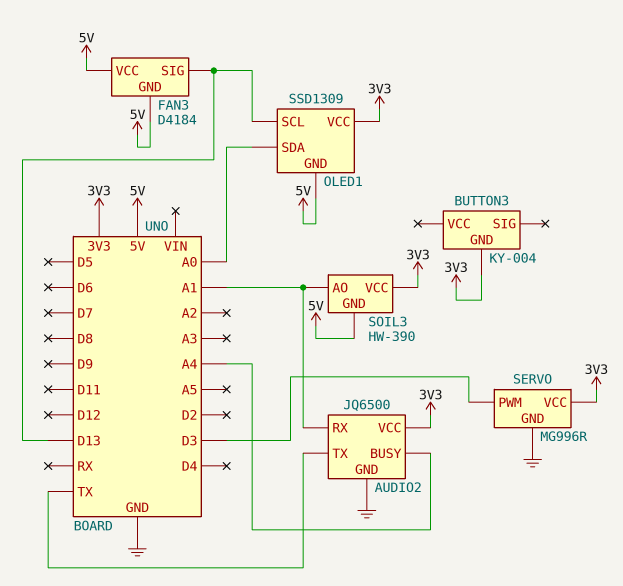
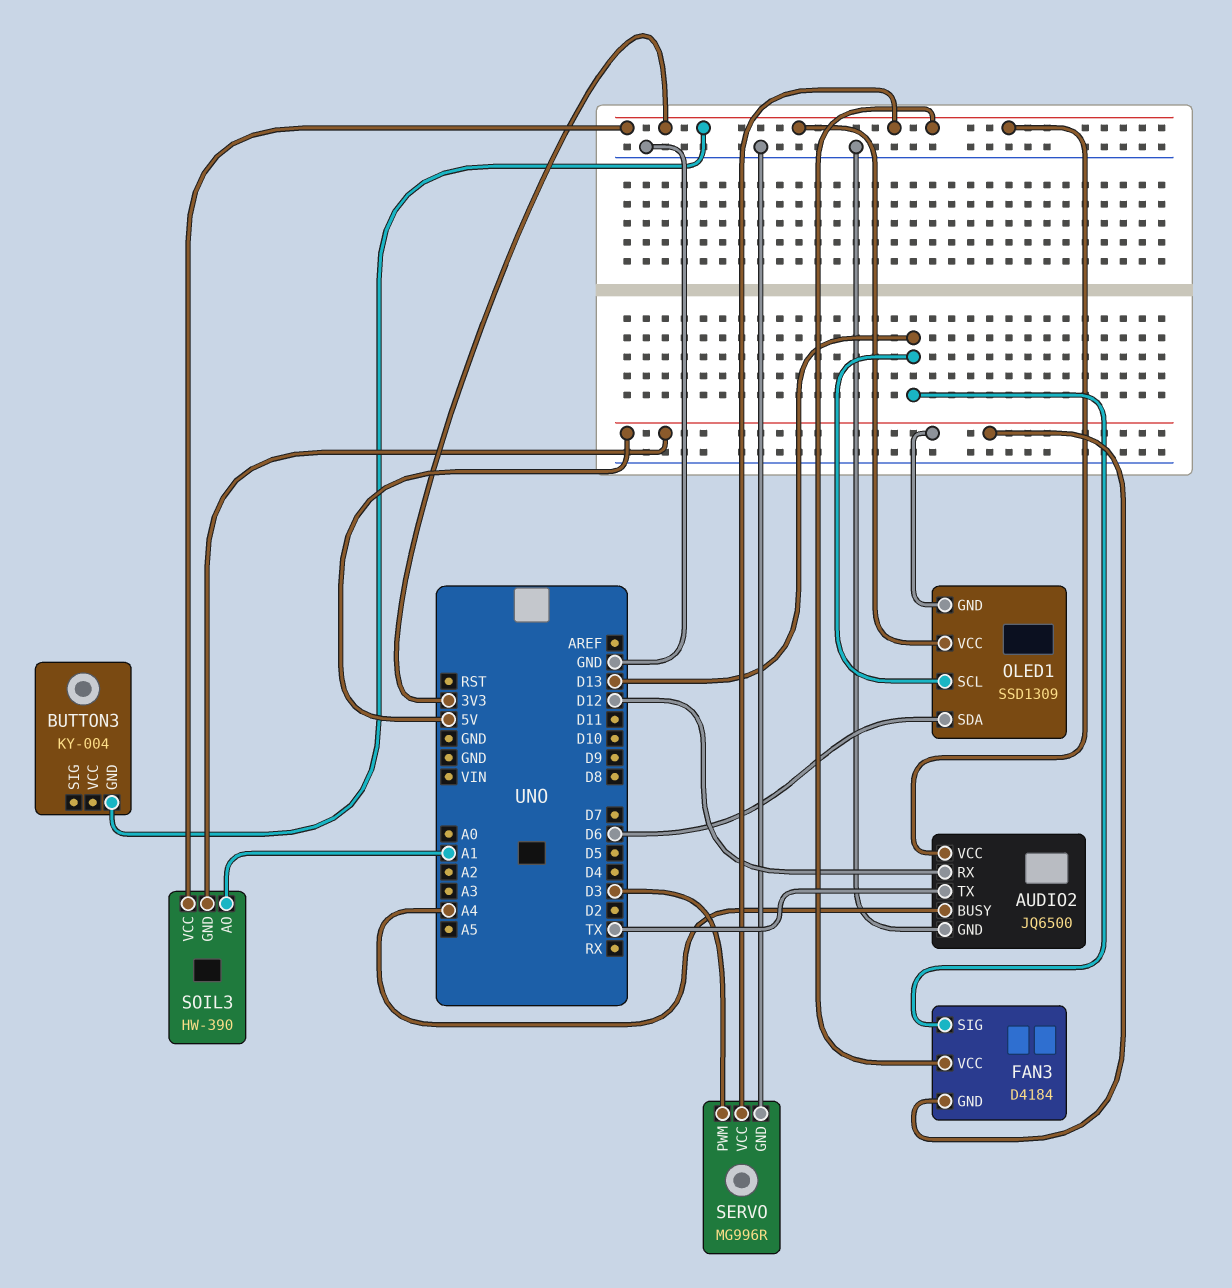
AUDIO2 pin RX: A1 -> D12
FAN3 pin VCC: 5V -> 3V3
OLED1 pin SDA: A0 -> D6

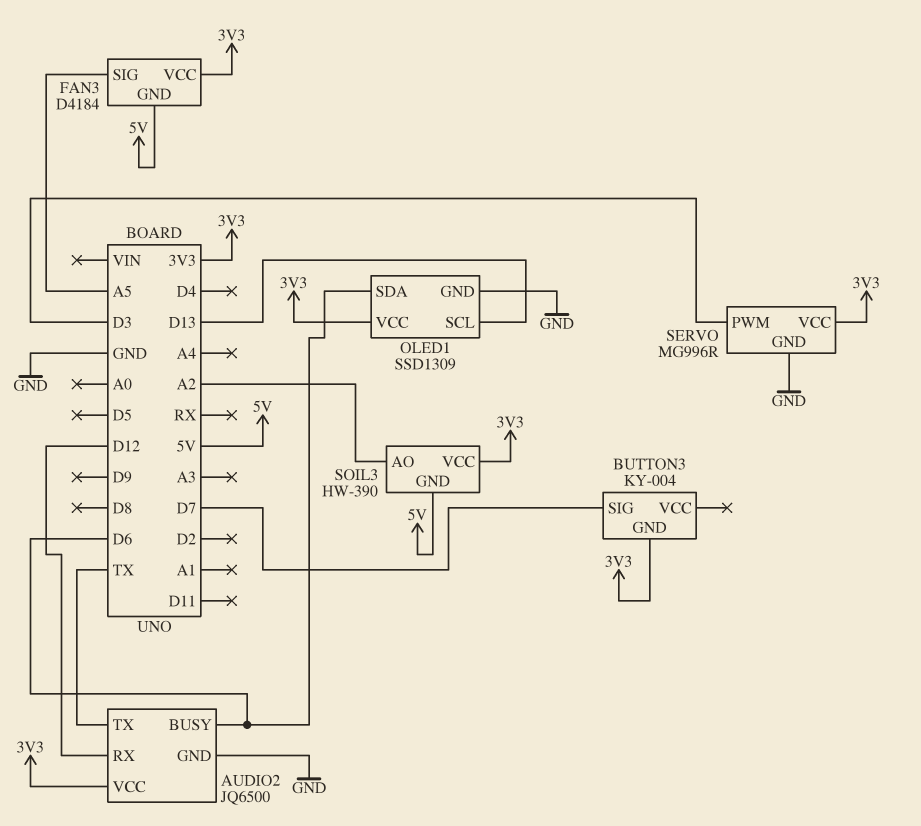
AUDIO2 pin BUSY: A4 -> D6
BUTTON3 pin SIG: none -> D7
FAN3 pin SIG: D13 -> A5
OLED1 pin GND: 5V -> GND
SOIL3 pin AO: A1 -> A2

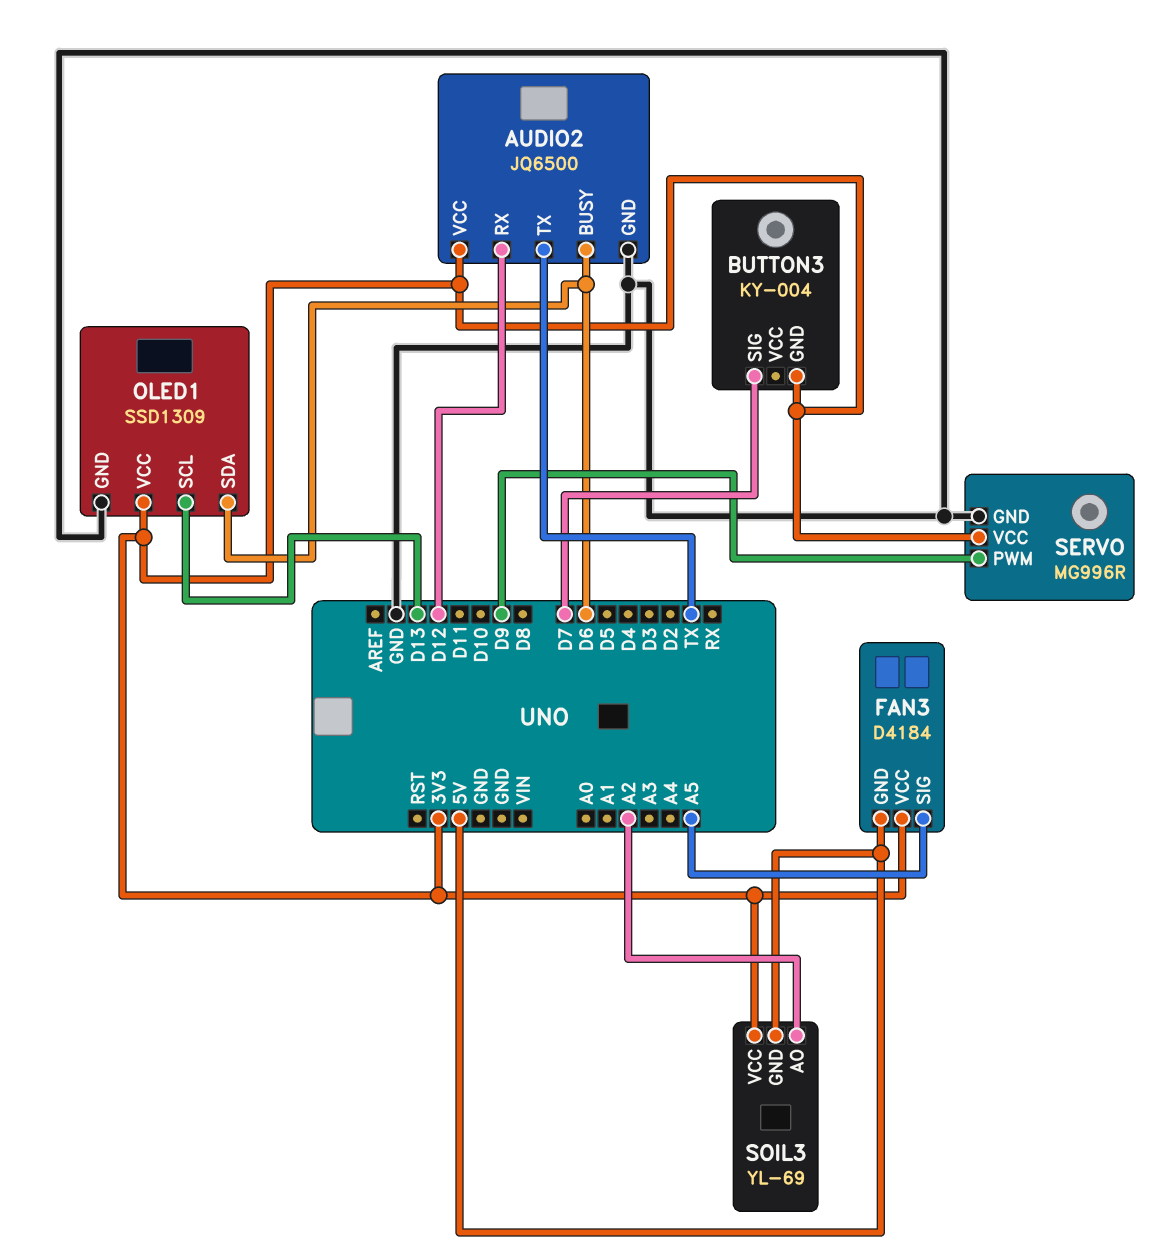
SERVO pin PWM: D3 -> D9
SOIL3: HW-390 -> YL-69

